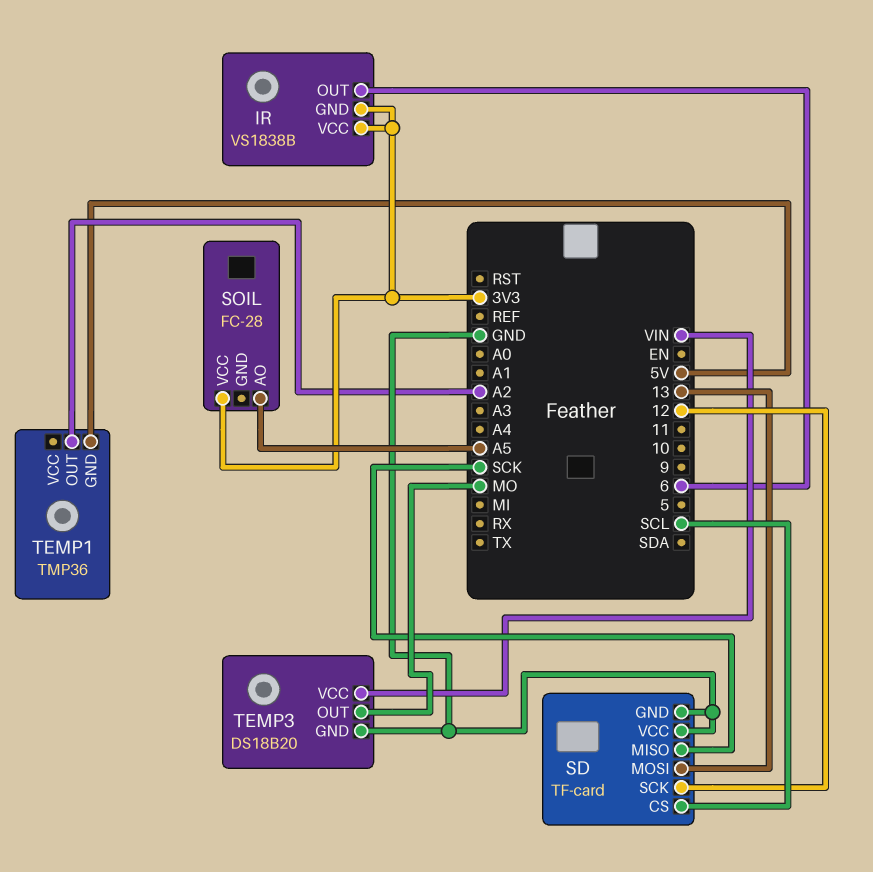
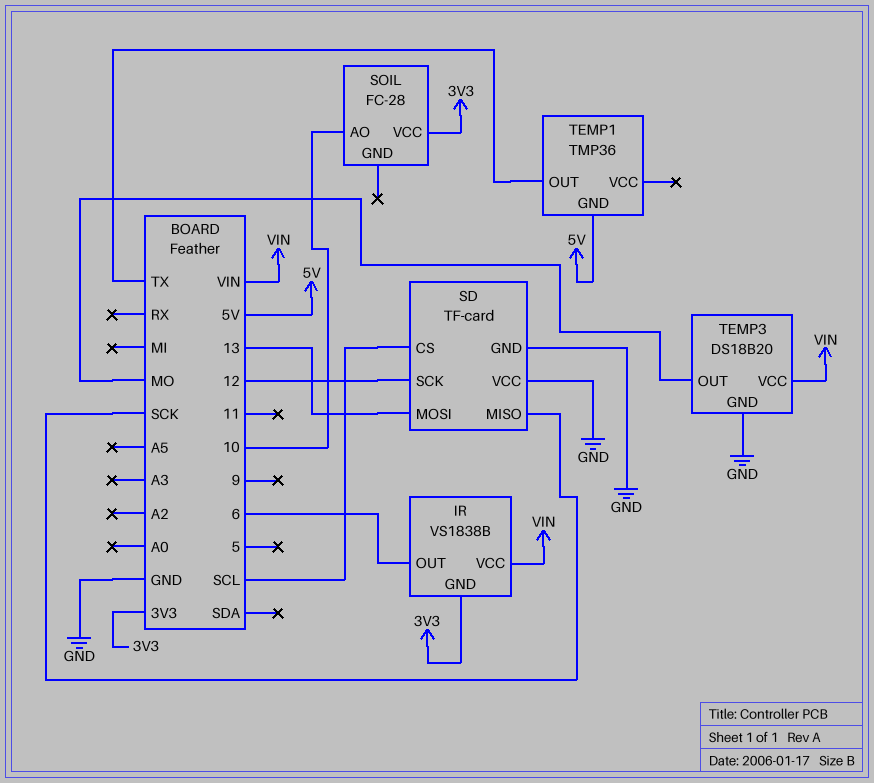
IR pin VCC: 3V3 -> VIN
SOIL pin AO: A5 -> 10
TEMP1 pin OUT: A2 -> TX

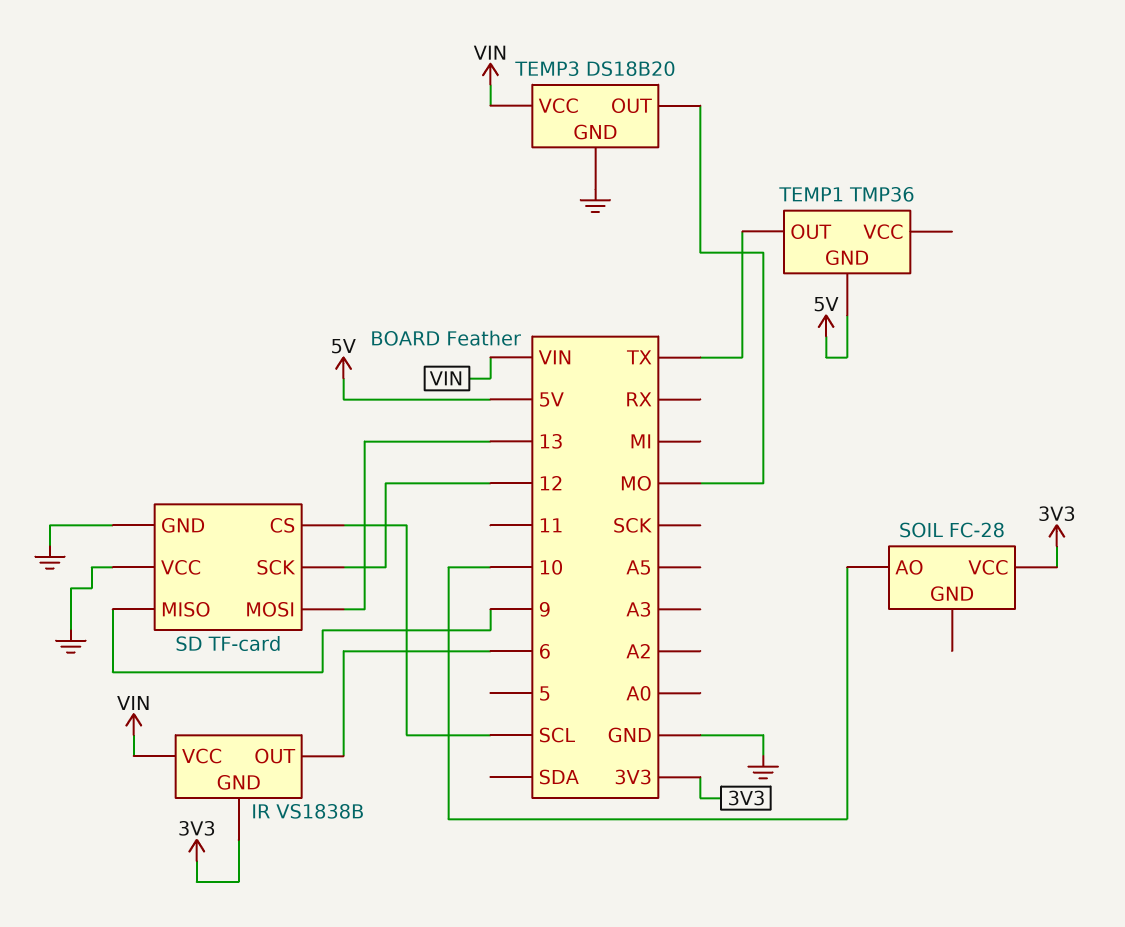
SD pin MISO: SCK -> 9

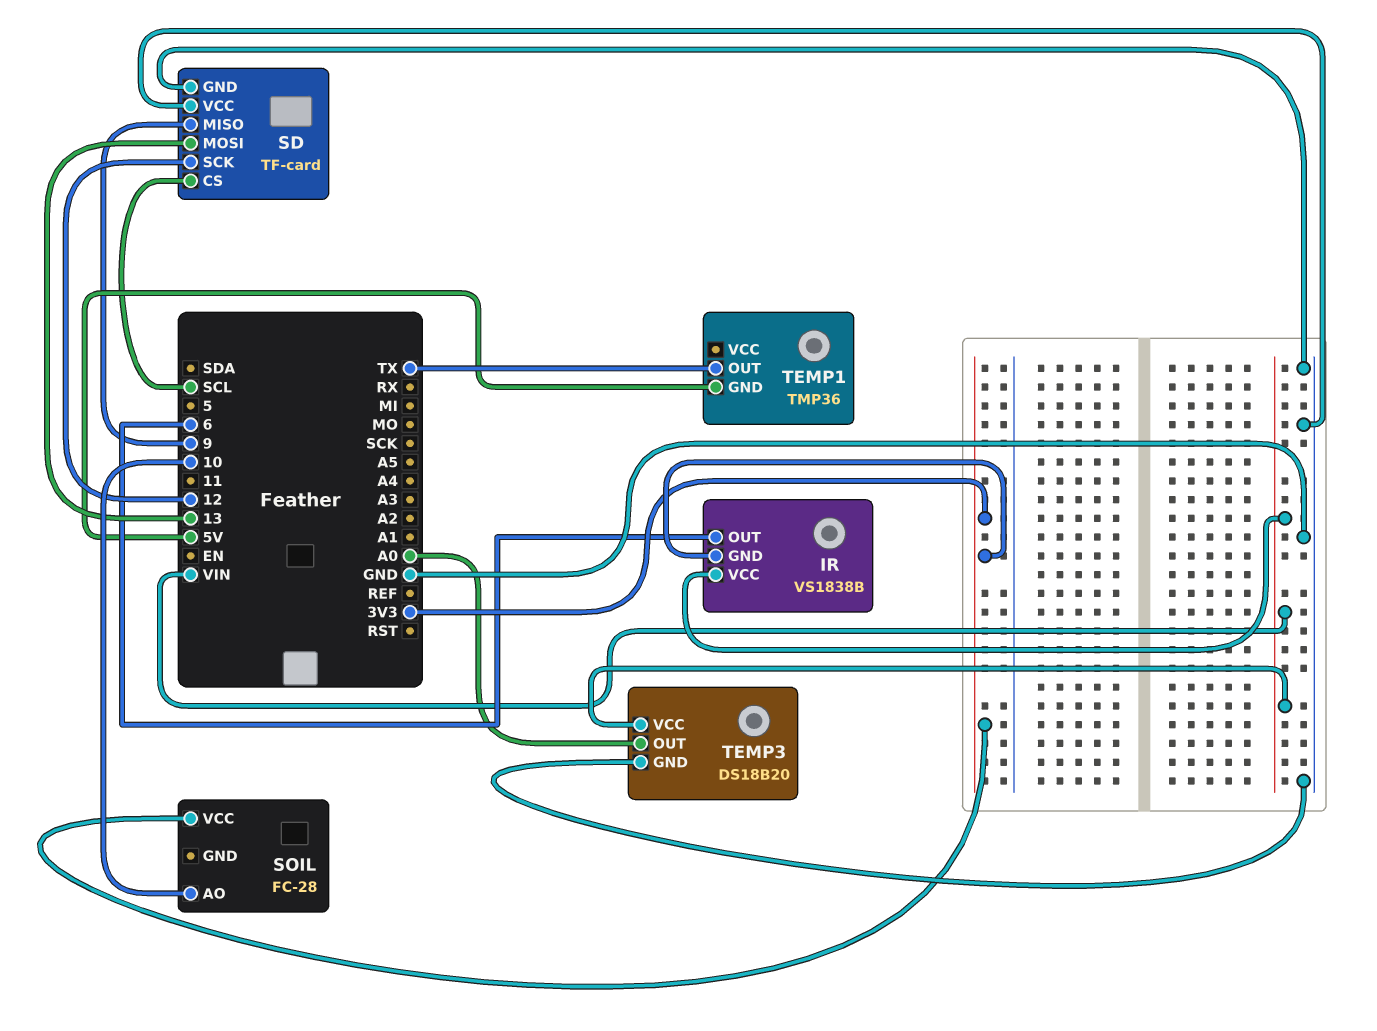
TEMP3 pin OUT: MO -> A0

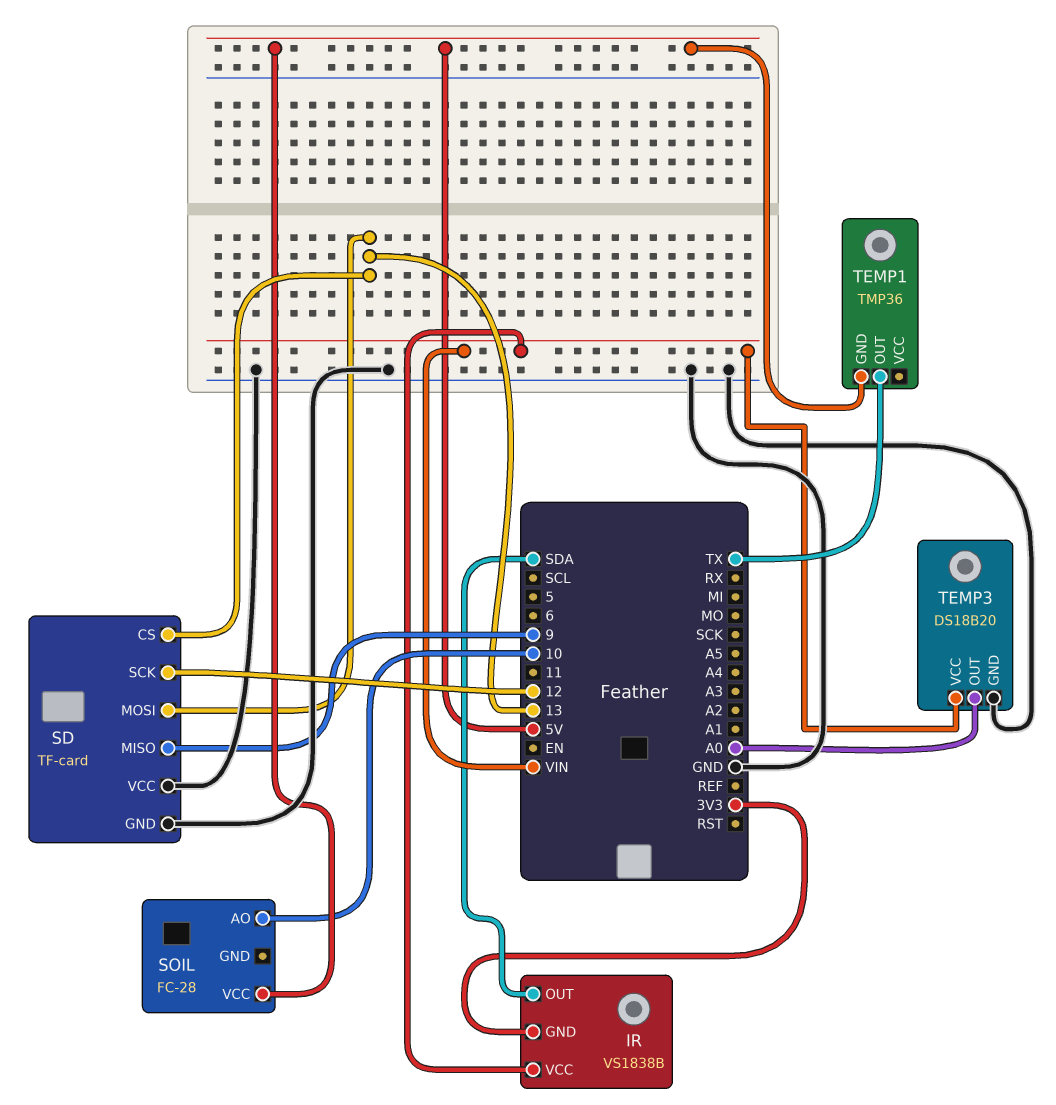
IR pin OUT: 6 -> SDA
SD pin CS: SCL -> 13
SOIL pin VCC: 3V3 -> 5V

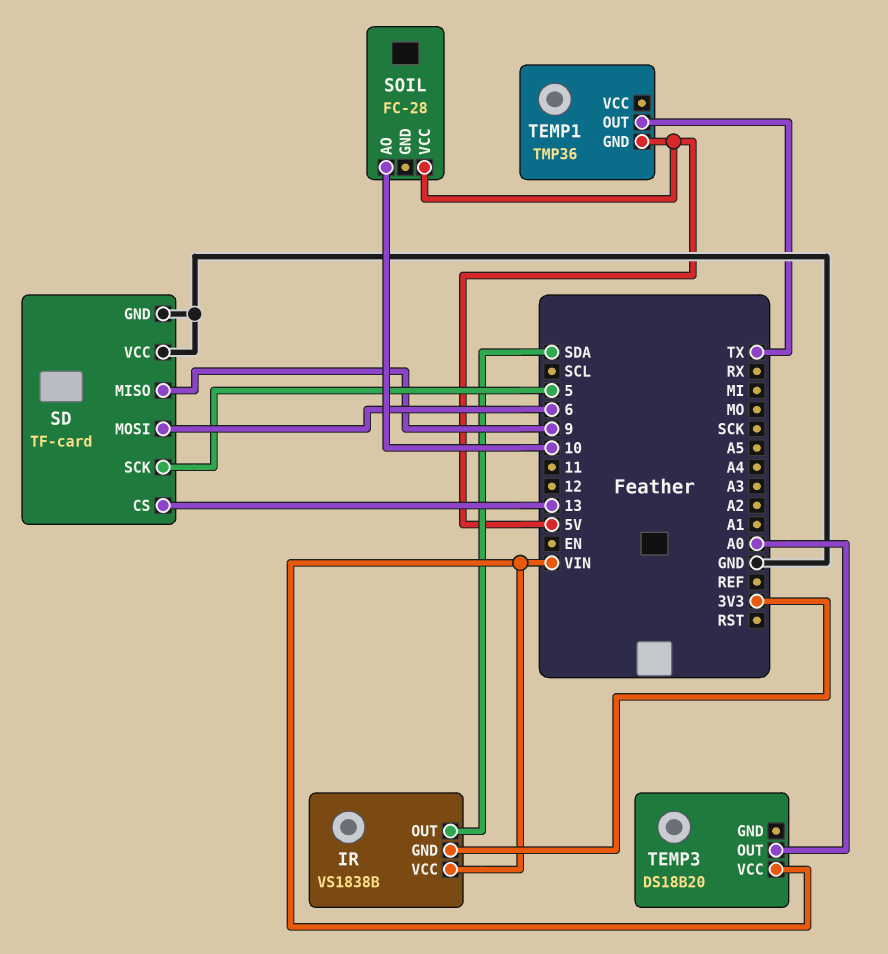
SD pin MOSI: 13 -> 6
SD pin SCK: 12 -> 5
TEMP3 pin GND: GND -> none

